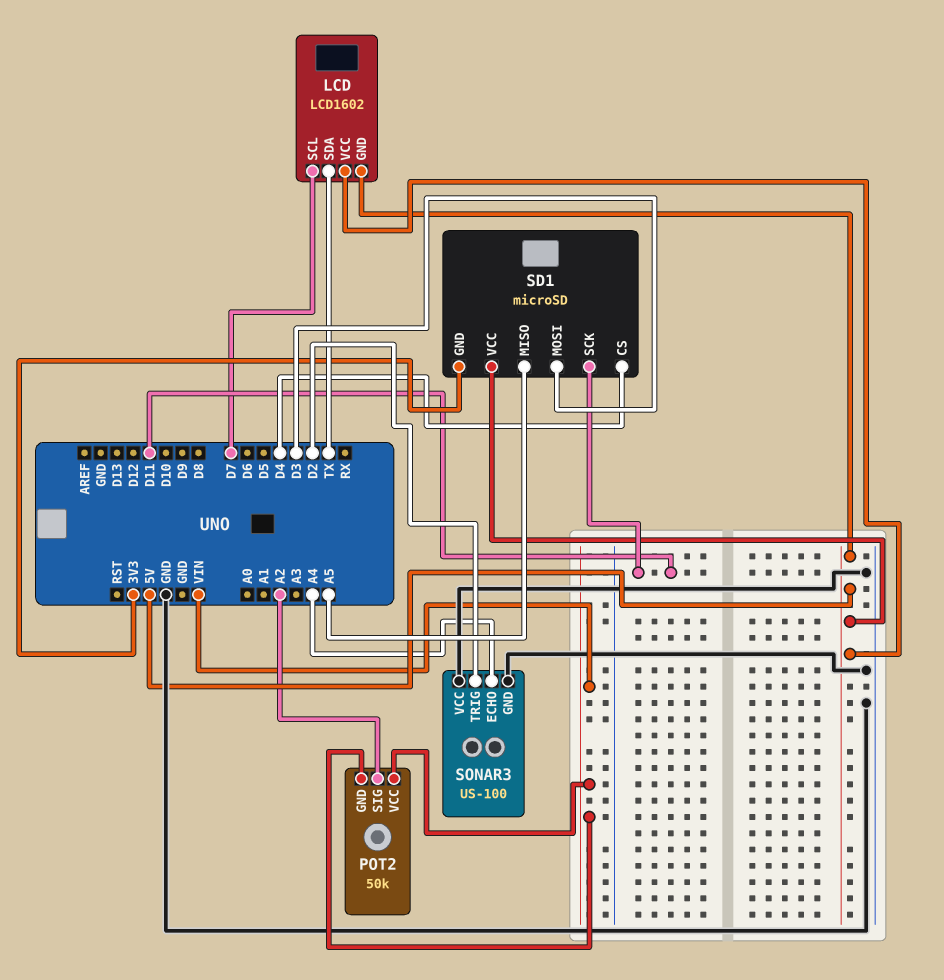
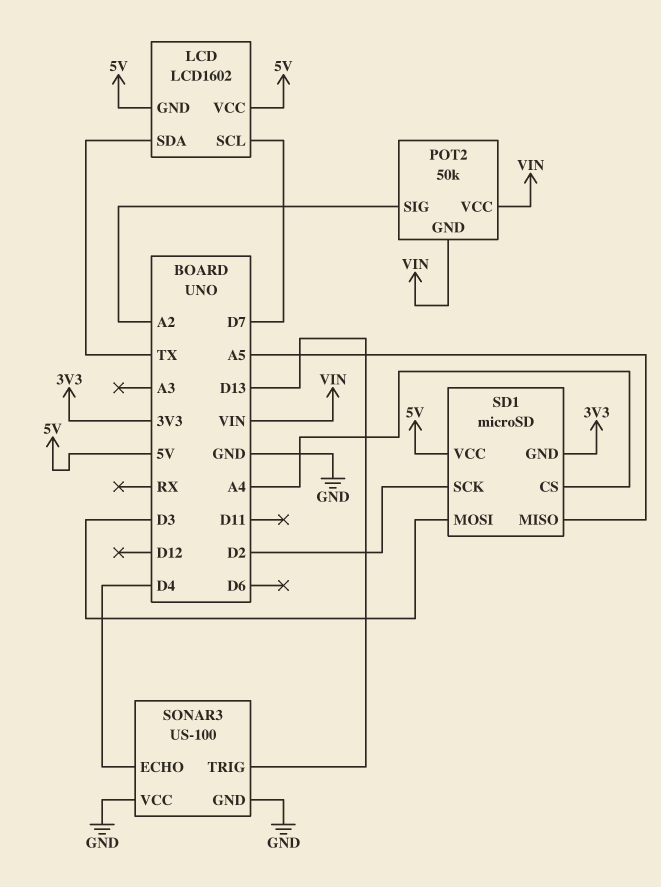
SD1 pin CS: D4 -> A4
SD1 pin SCK: D11 -> D2
SONAR3 pin ECHO: A4 -> D4
SONAR3 pin TRIG: D2 -> D13

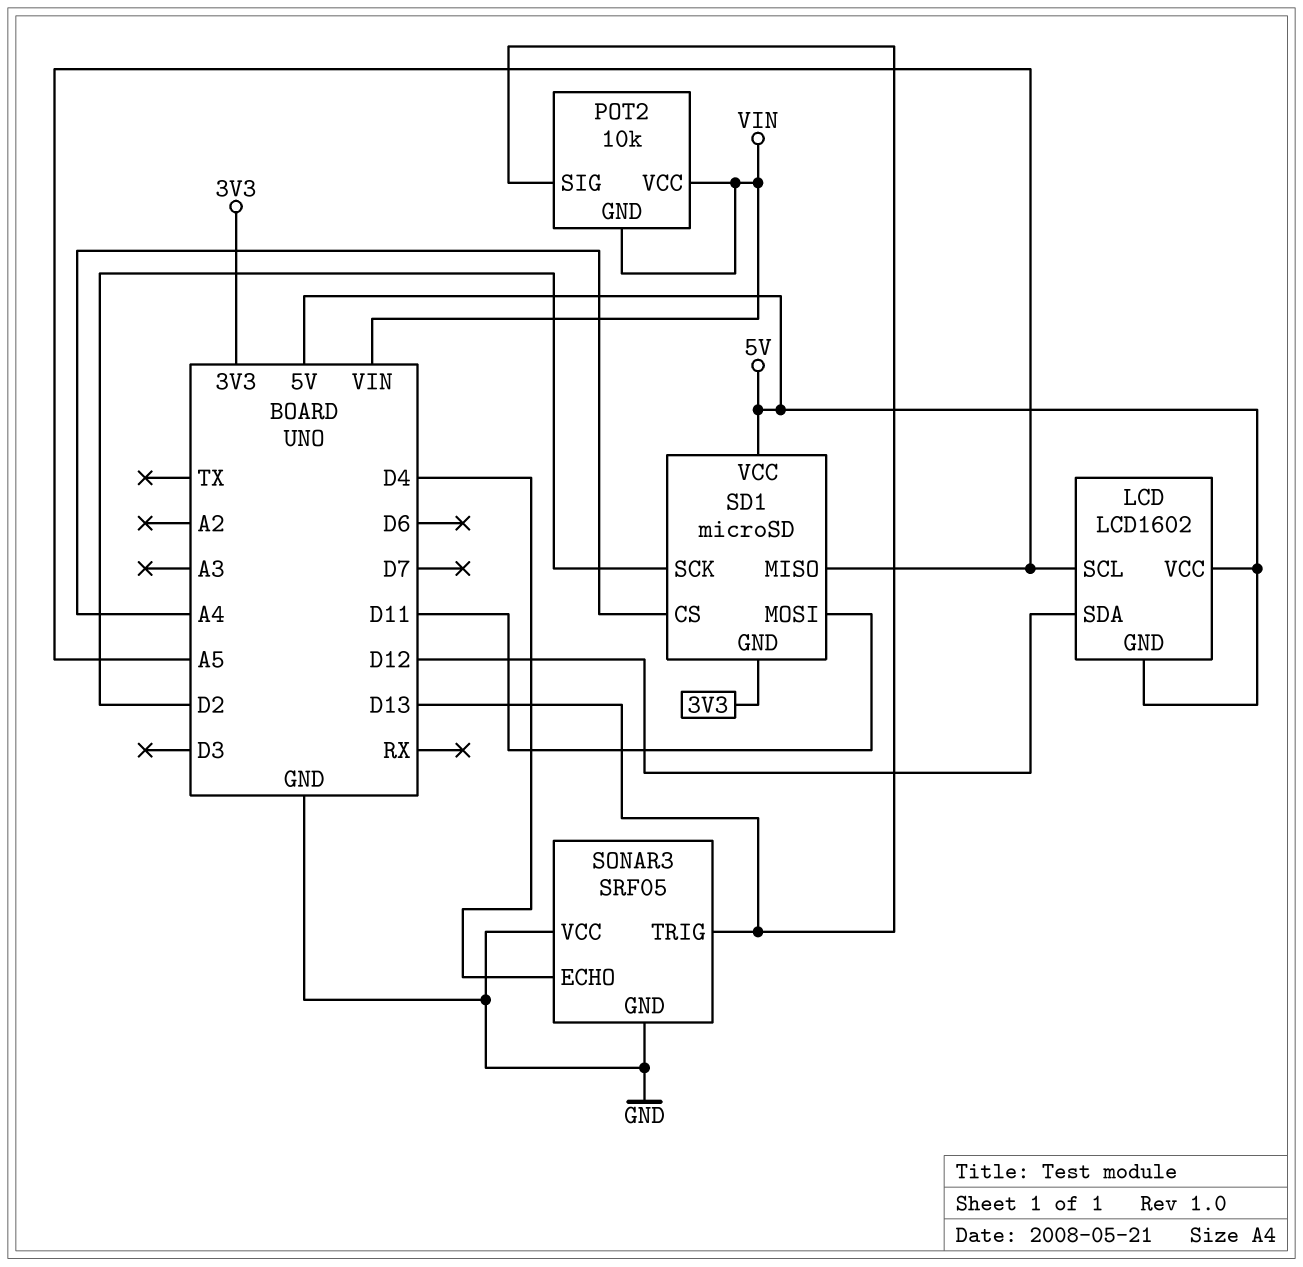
LCD pin SCL: D7 -> A5
LCD pin SDA: TX -> D12
POT2: 50k -> 10k
POT2 pin SIG: A2 -> D13
SD1 pin MOSI: D3 -> D11
SONAR3: US-100 -> SRF05

